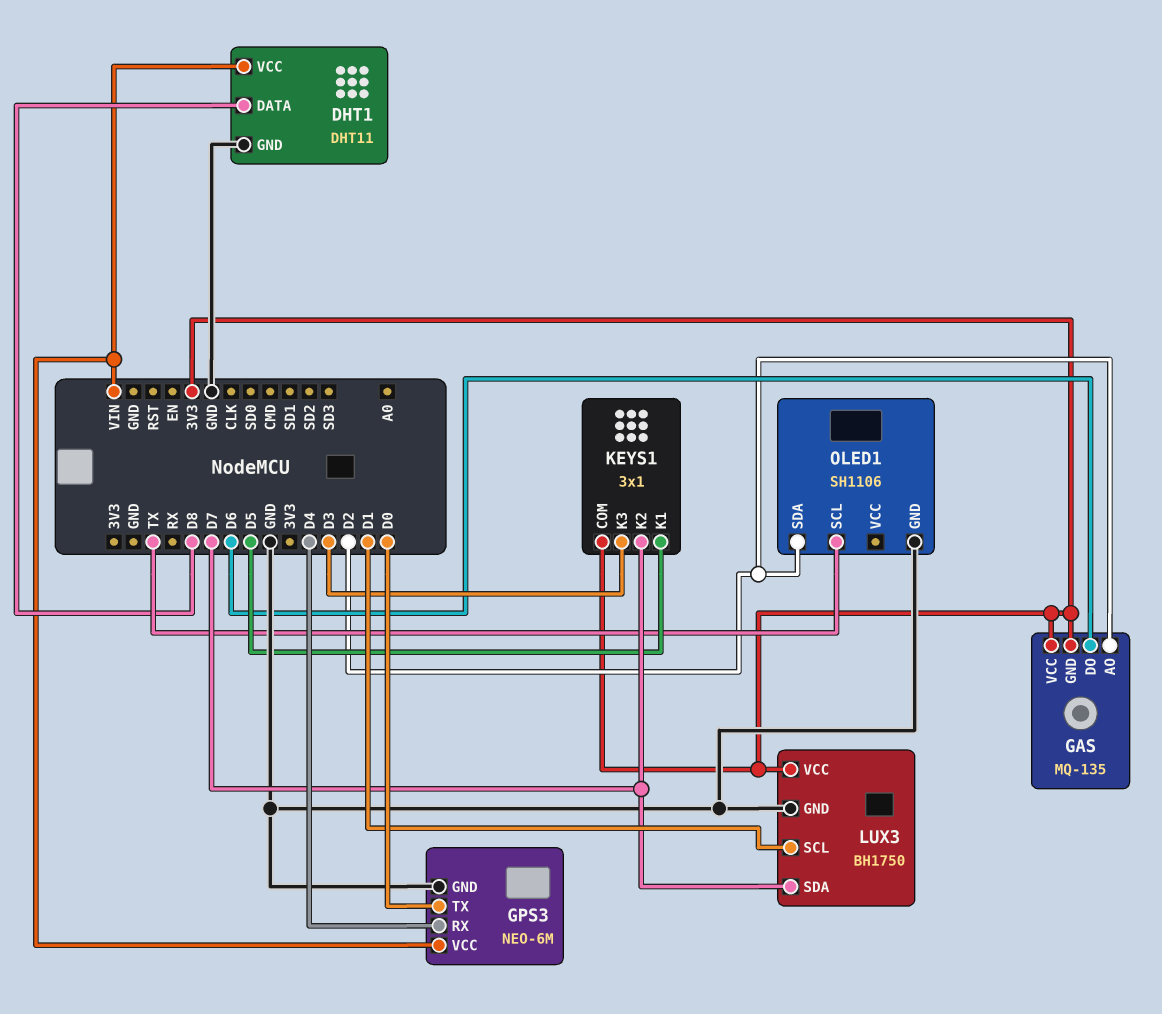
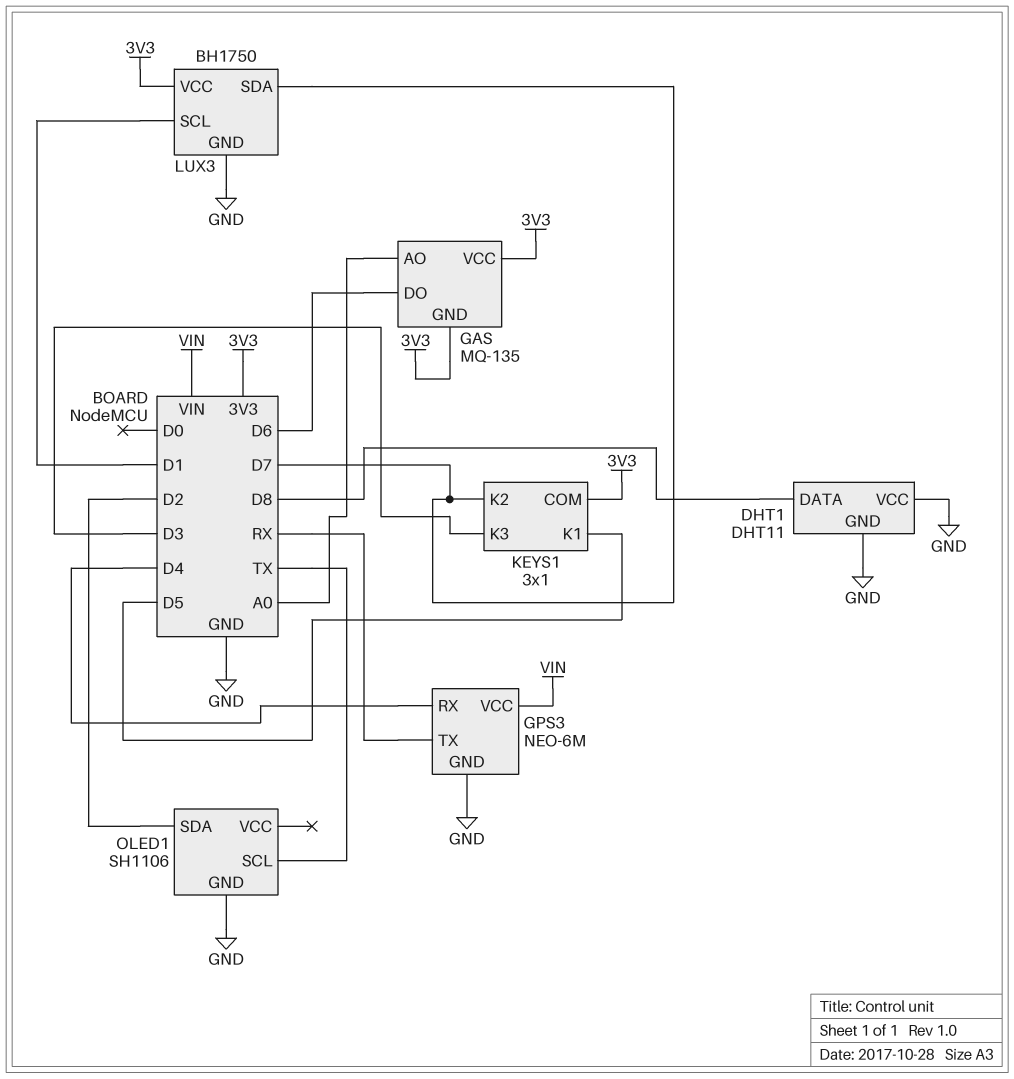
DHT1 pin VCC: VIN -> GND
GAS pin AO: D2 -> A0
GPS3 pin TX: D0 -> RX

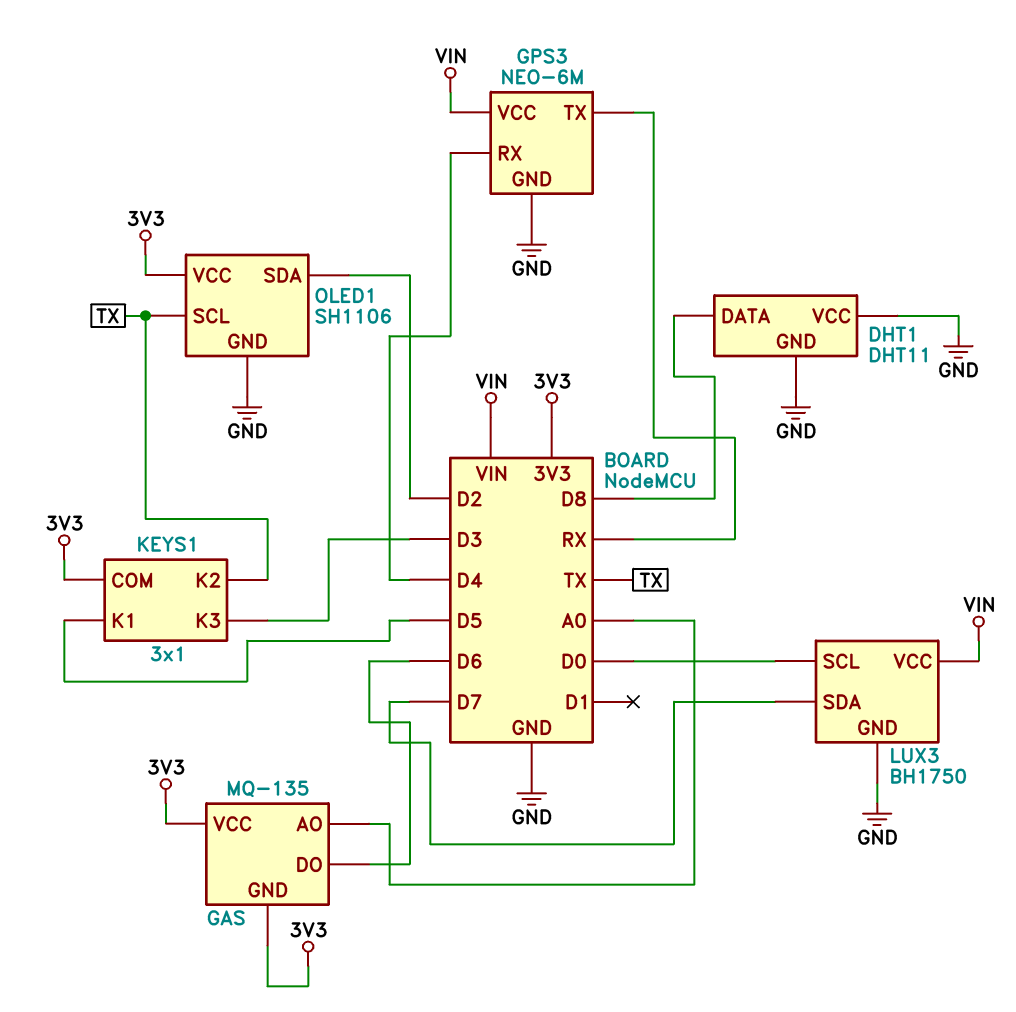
KEYS1 pin K2: D7 -> TX
LUX3 pin SCL: D1 -> D0
LUX3 pin VCC: 3V3 -> VIN
OLED1 pin VCC: none -> 3V3

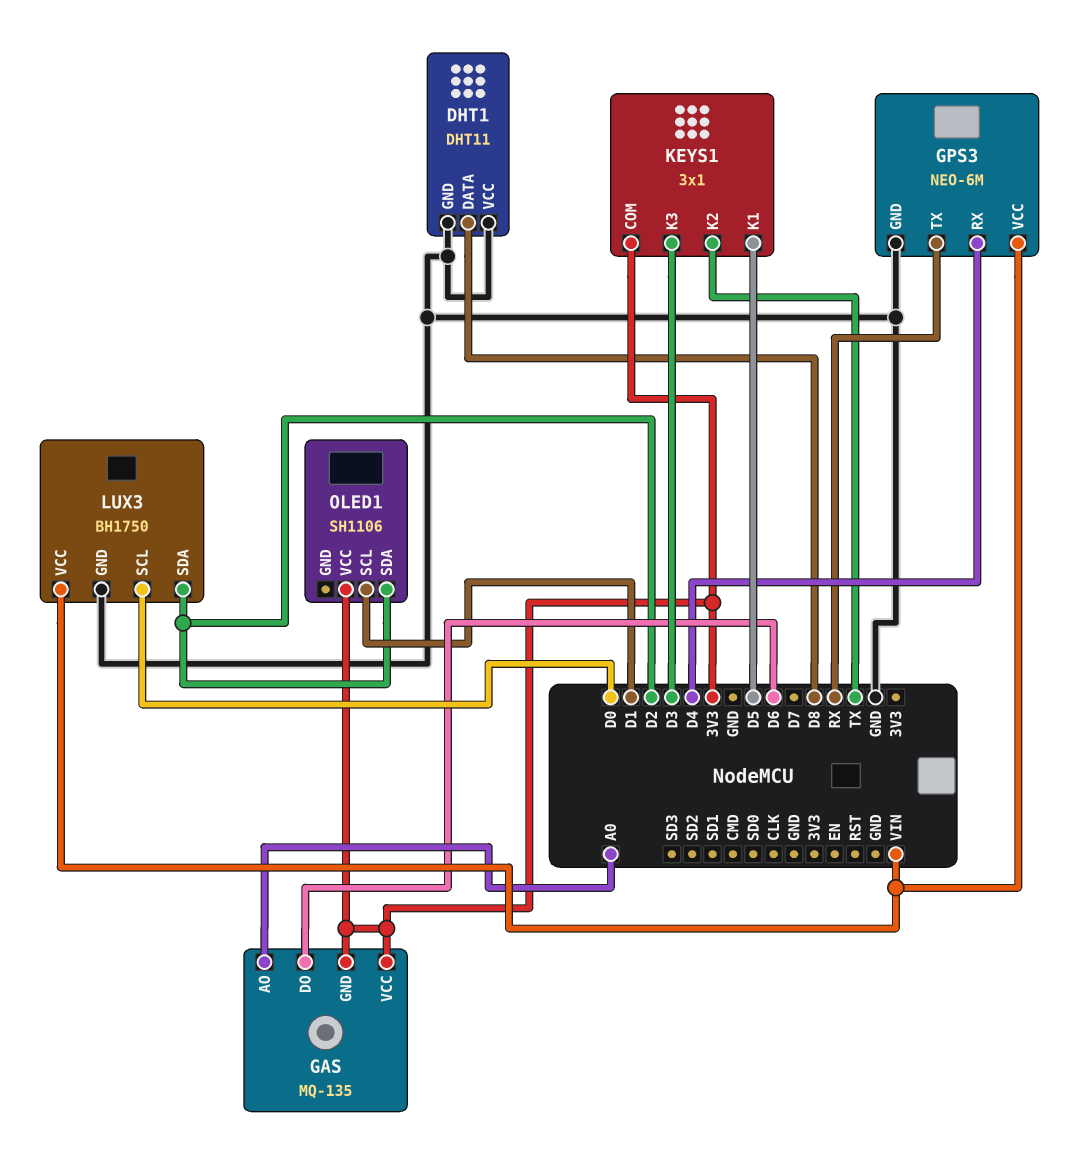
LUX3 pin SDA: D7 -> D2
OLED1 pin GND: GND -> none
OLED1 pin SCL: TX -> D1

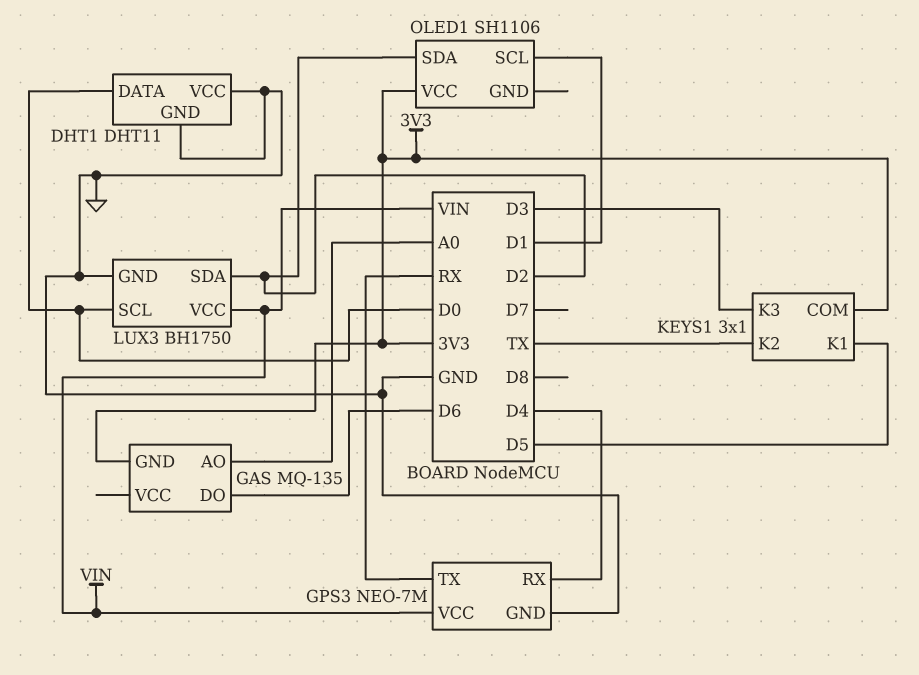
DHT1 pin DATA: D8 -> D0
GAS pin VCC: 3V3 -> none
GPS3: NEO-6M -> NEO-7M

